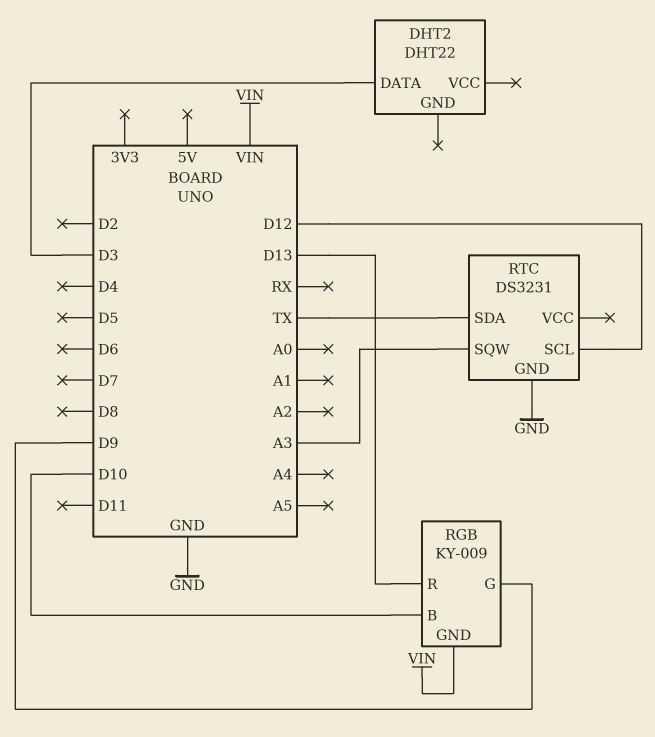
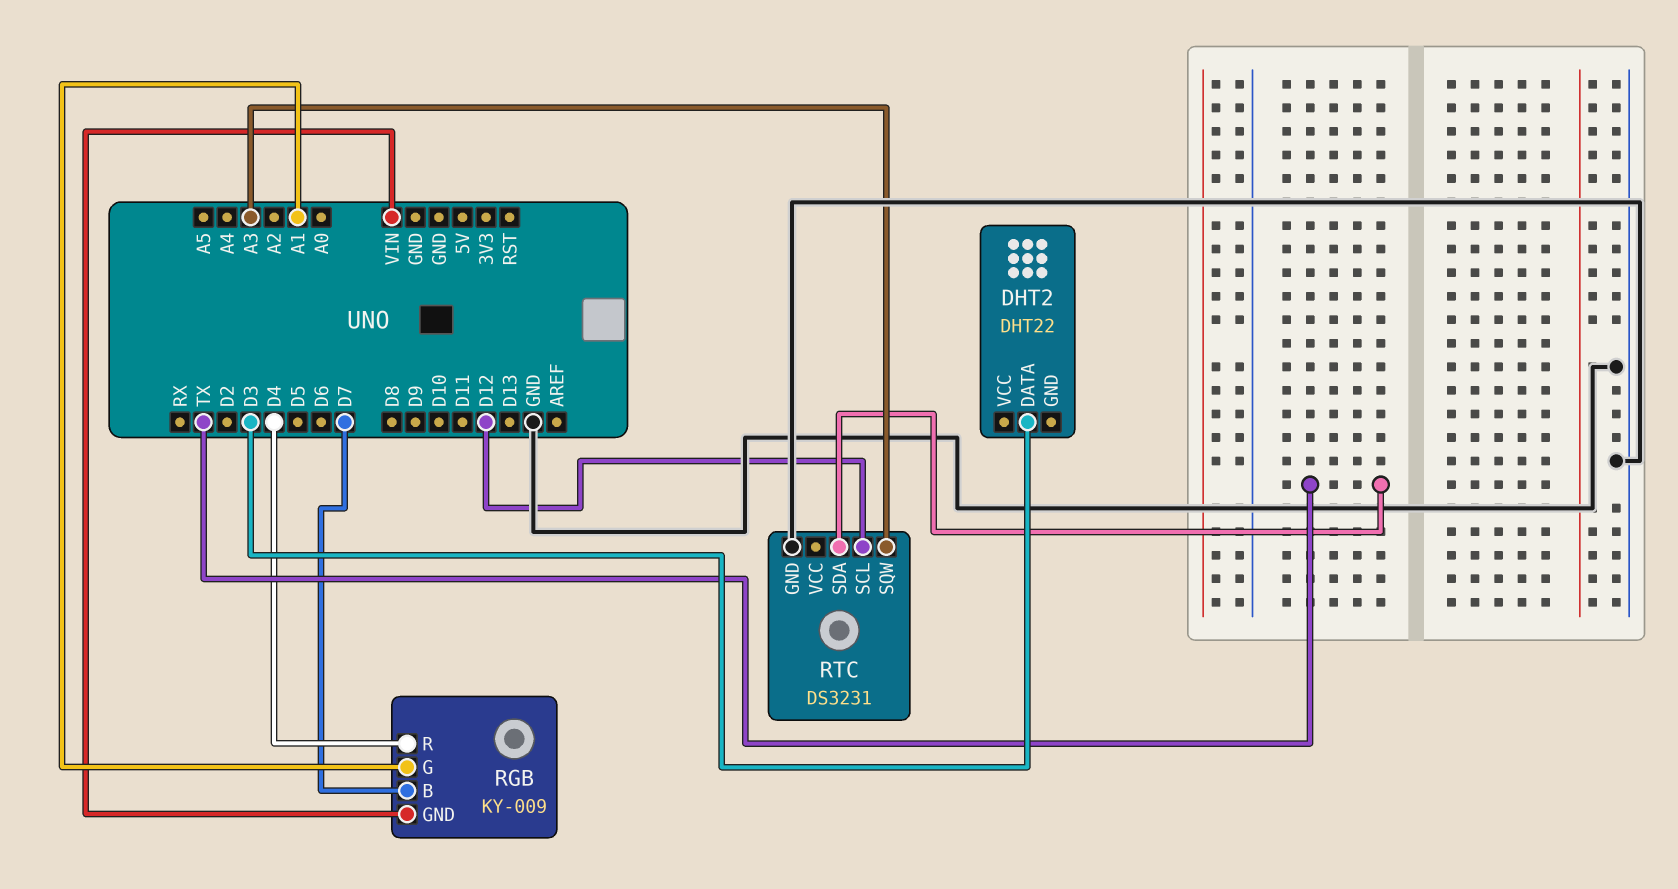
RGB pin B: D10 -> D7
RGB pin G: D9 -> A1
RGB pin R: D13 -> D4

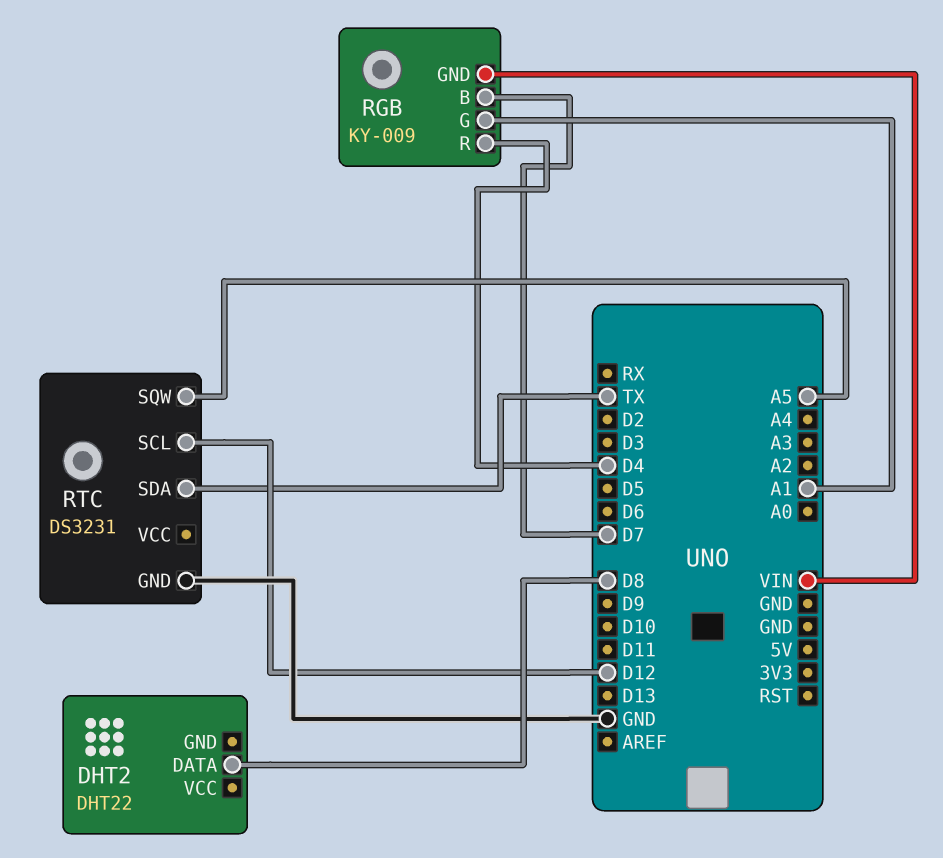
DHT2 pin DATA: D3 -> D8
RTC pin SQW: A3 -> A5

